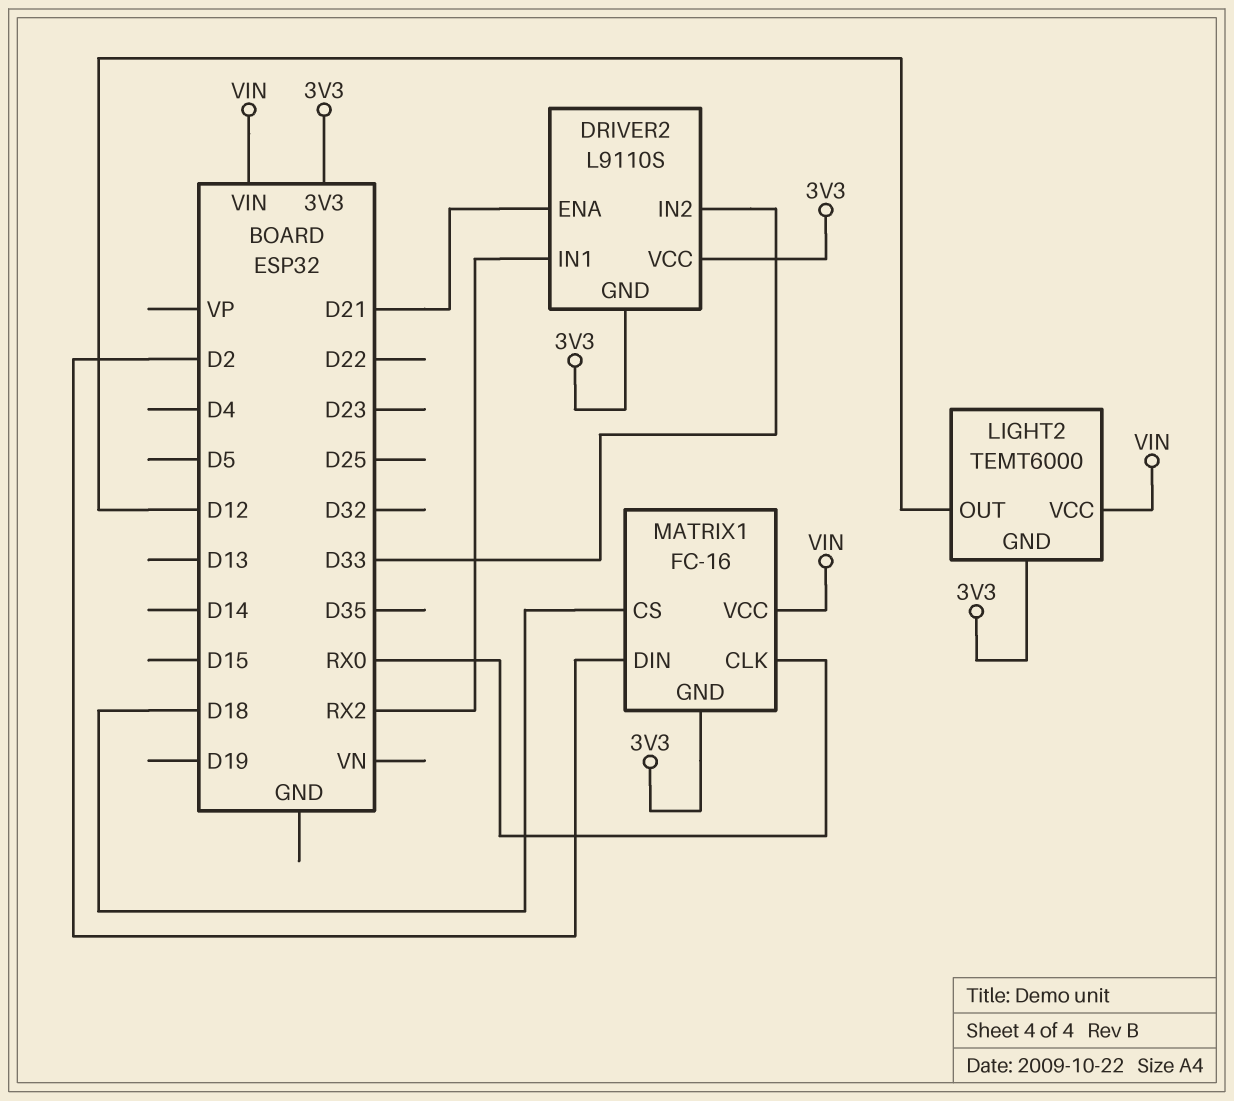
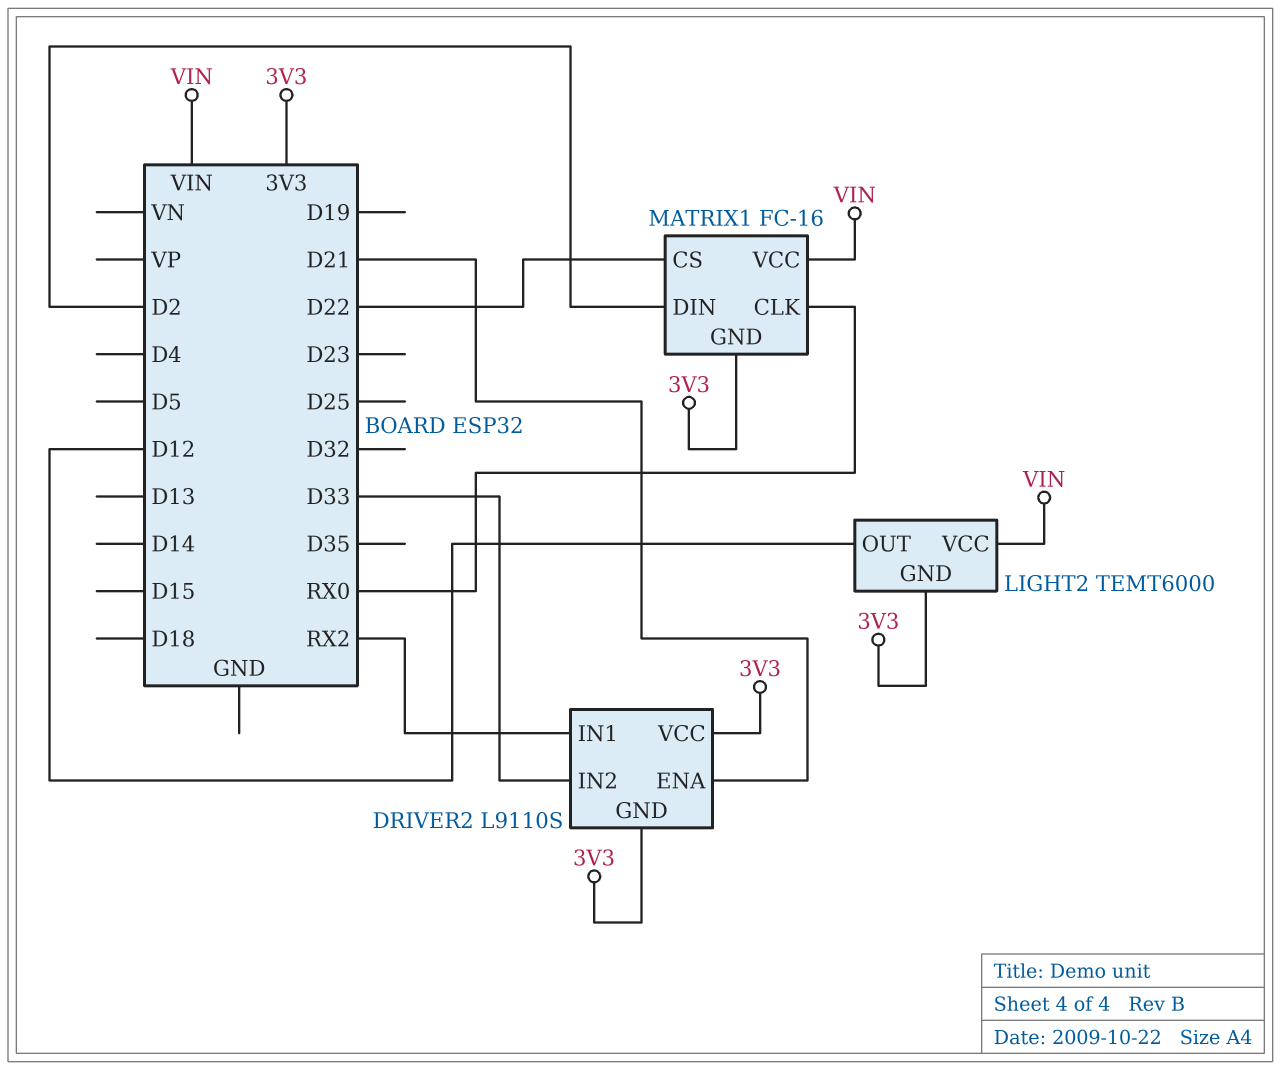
MATRIX1 pin CS: D18 -> D22

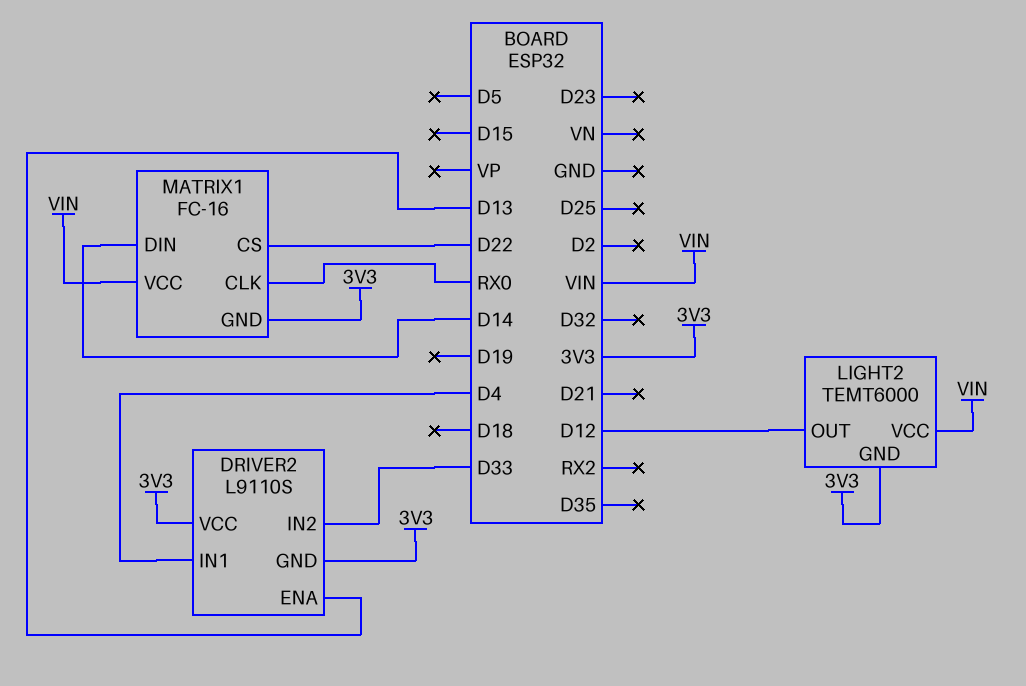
DRIVER2 pin ENA: D21 -> D13
DRIVER2 pin IN1: RX2 -> D4
MATRIX1 pin DIN: D2 -> D14

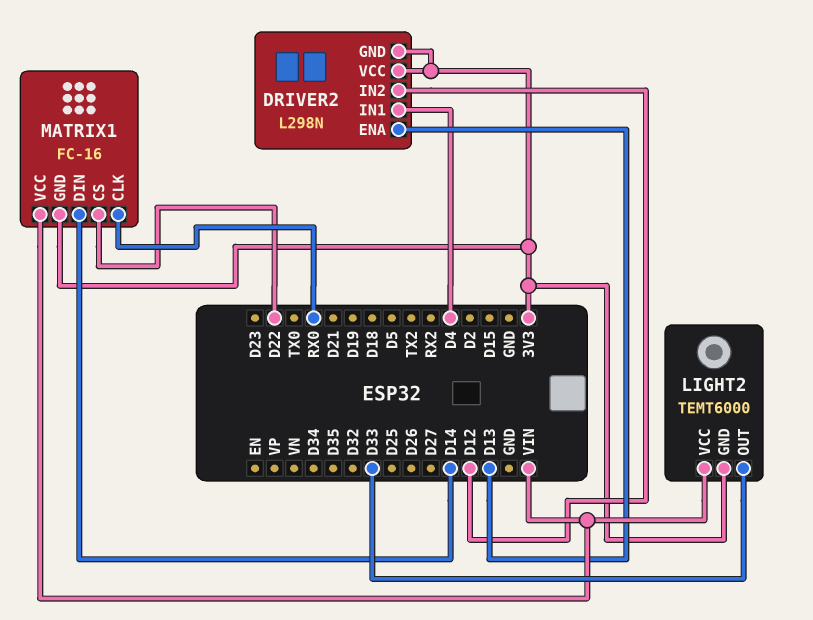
DRIVER2: L9110S -> L298N
DRIVER2 pin IN2: D33 -> D12
LIGHT2 pin OUT: D12 -> D33

